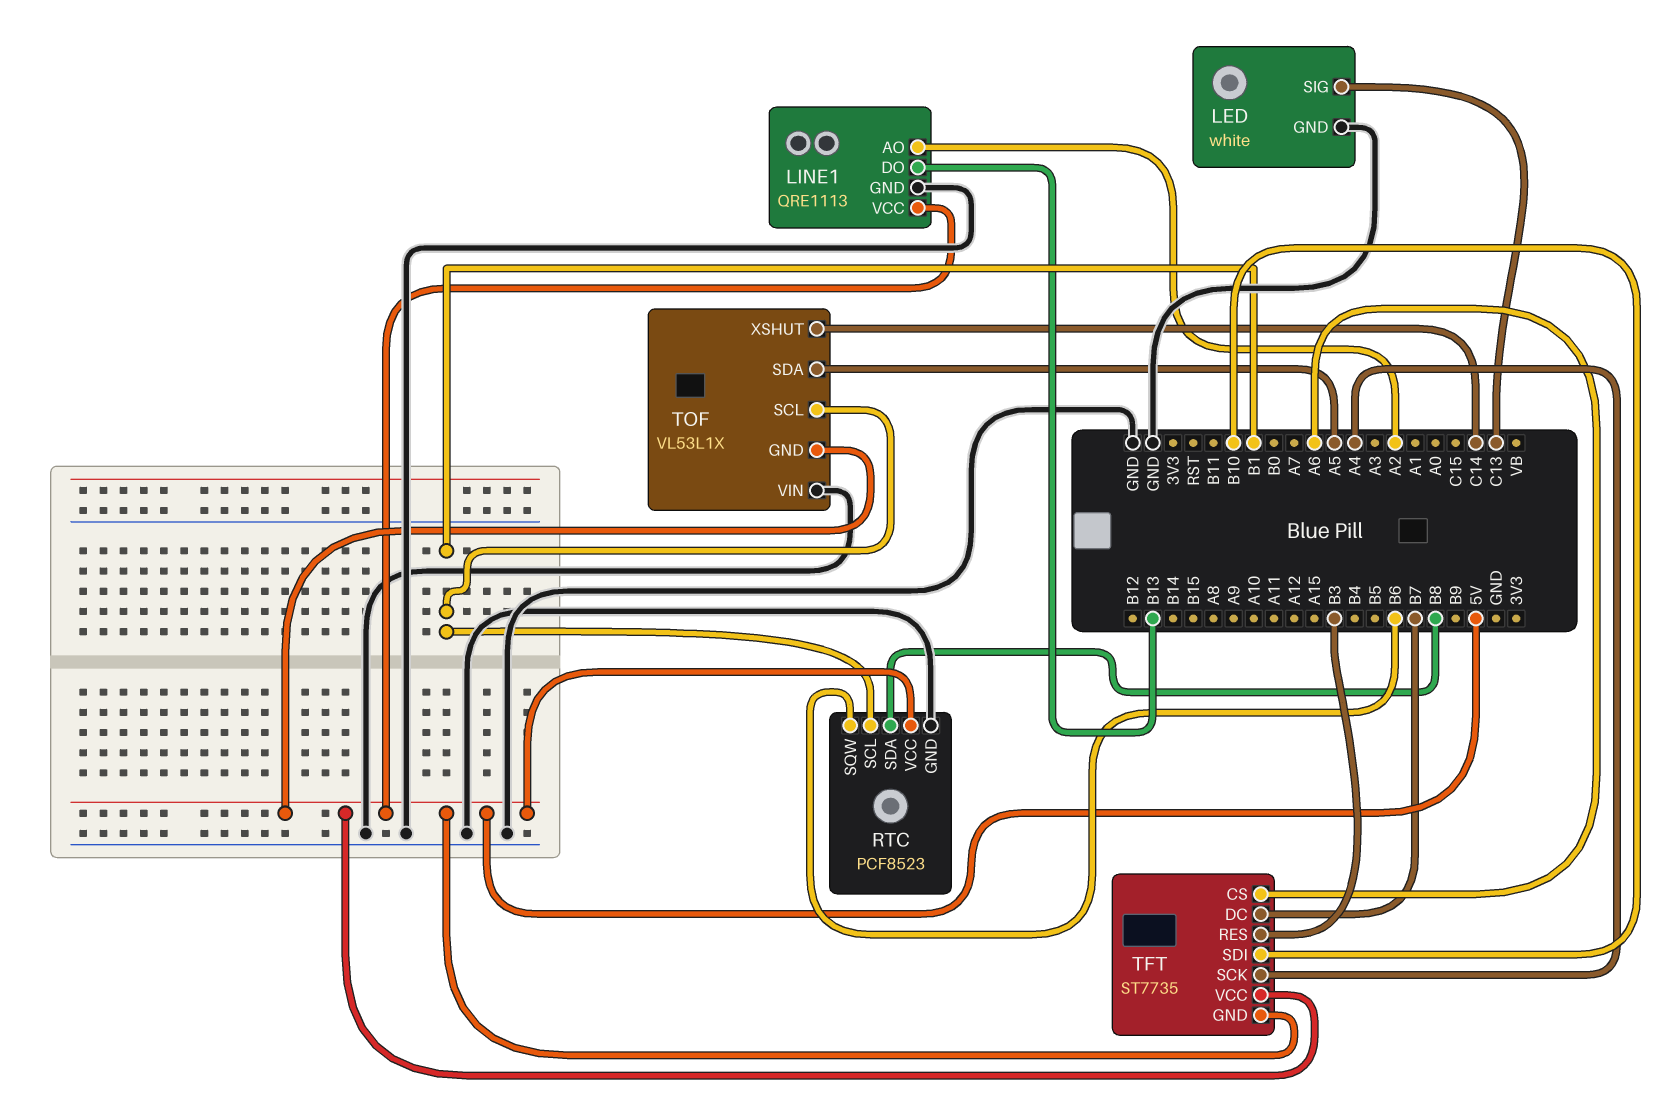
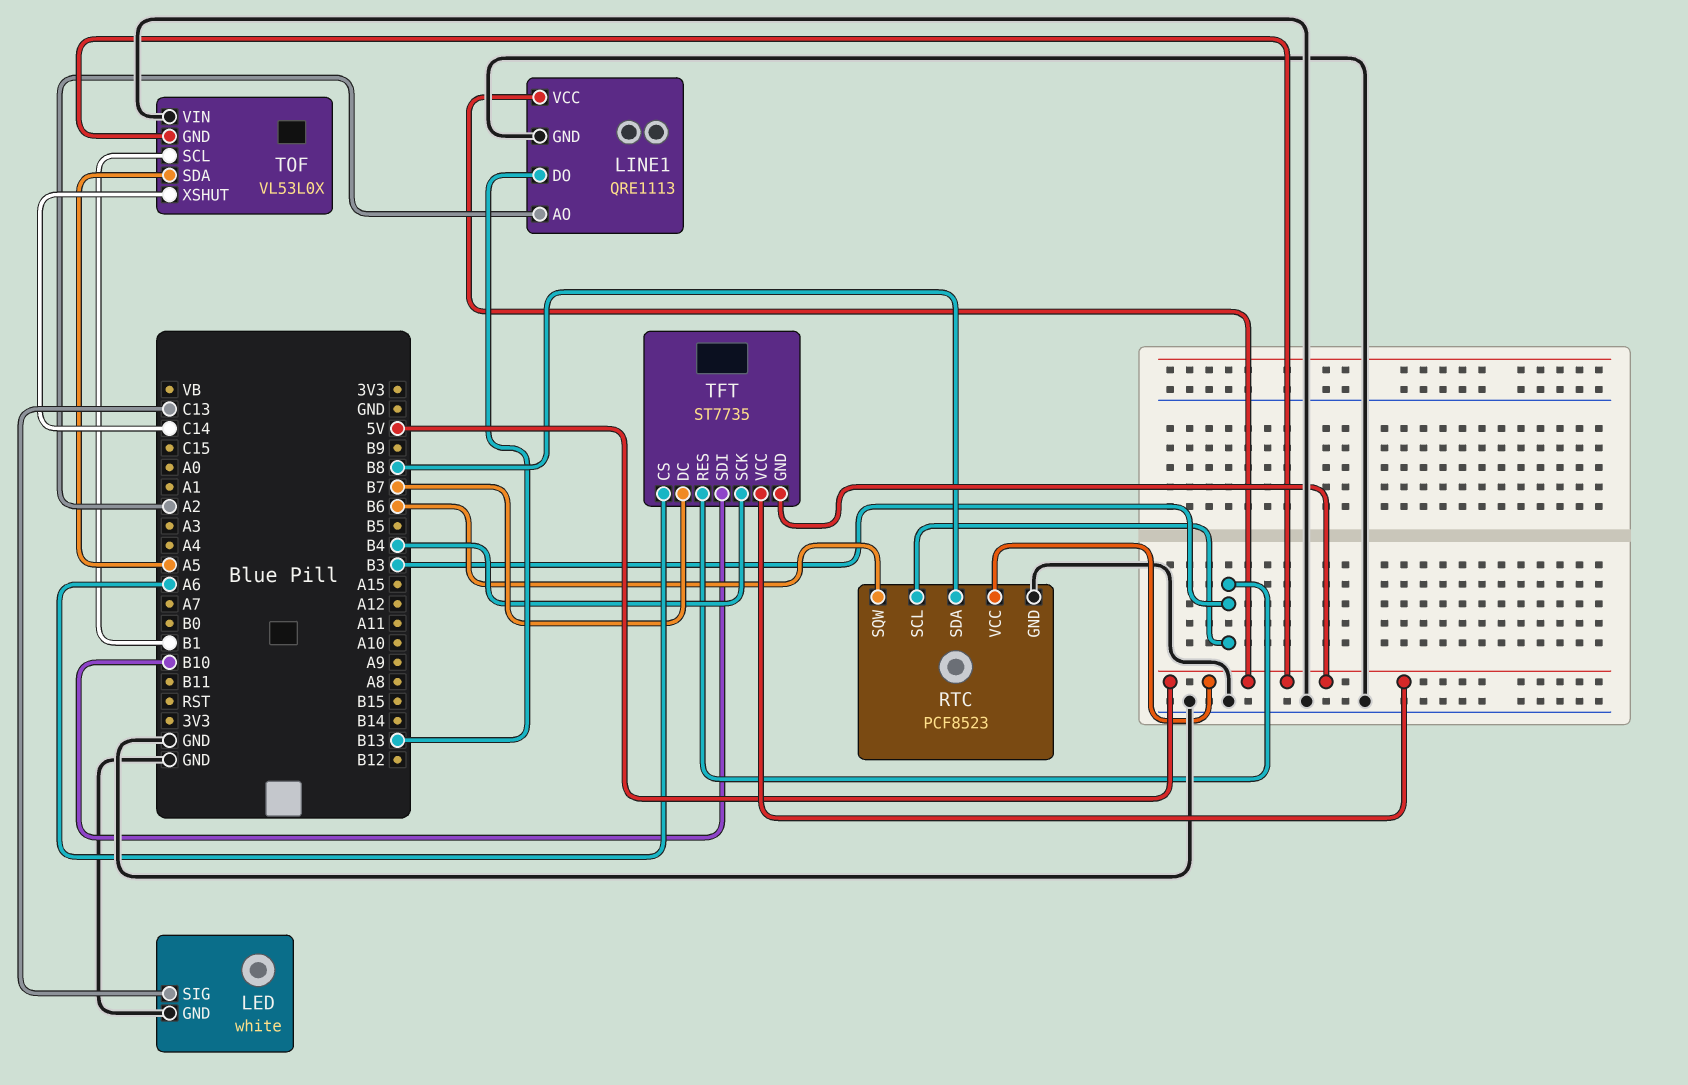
RTC pin SCL: B1 -> B3
TFT pin SCK: A4 -> B4
TOF: VL53L1X -> VL53L0X

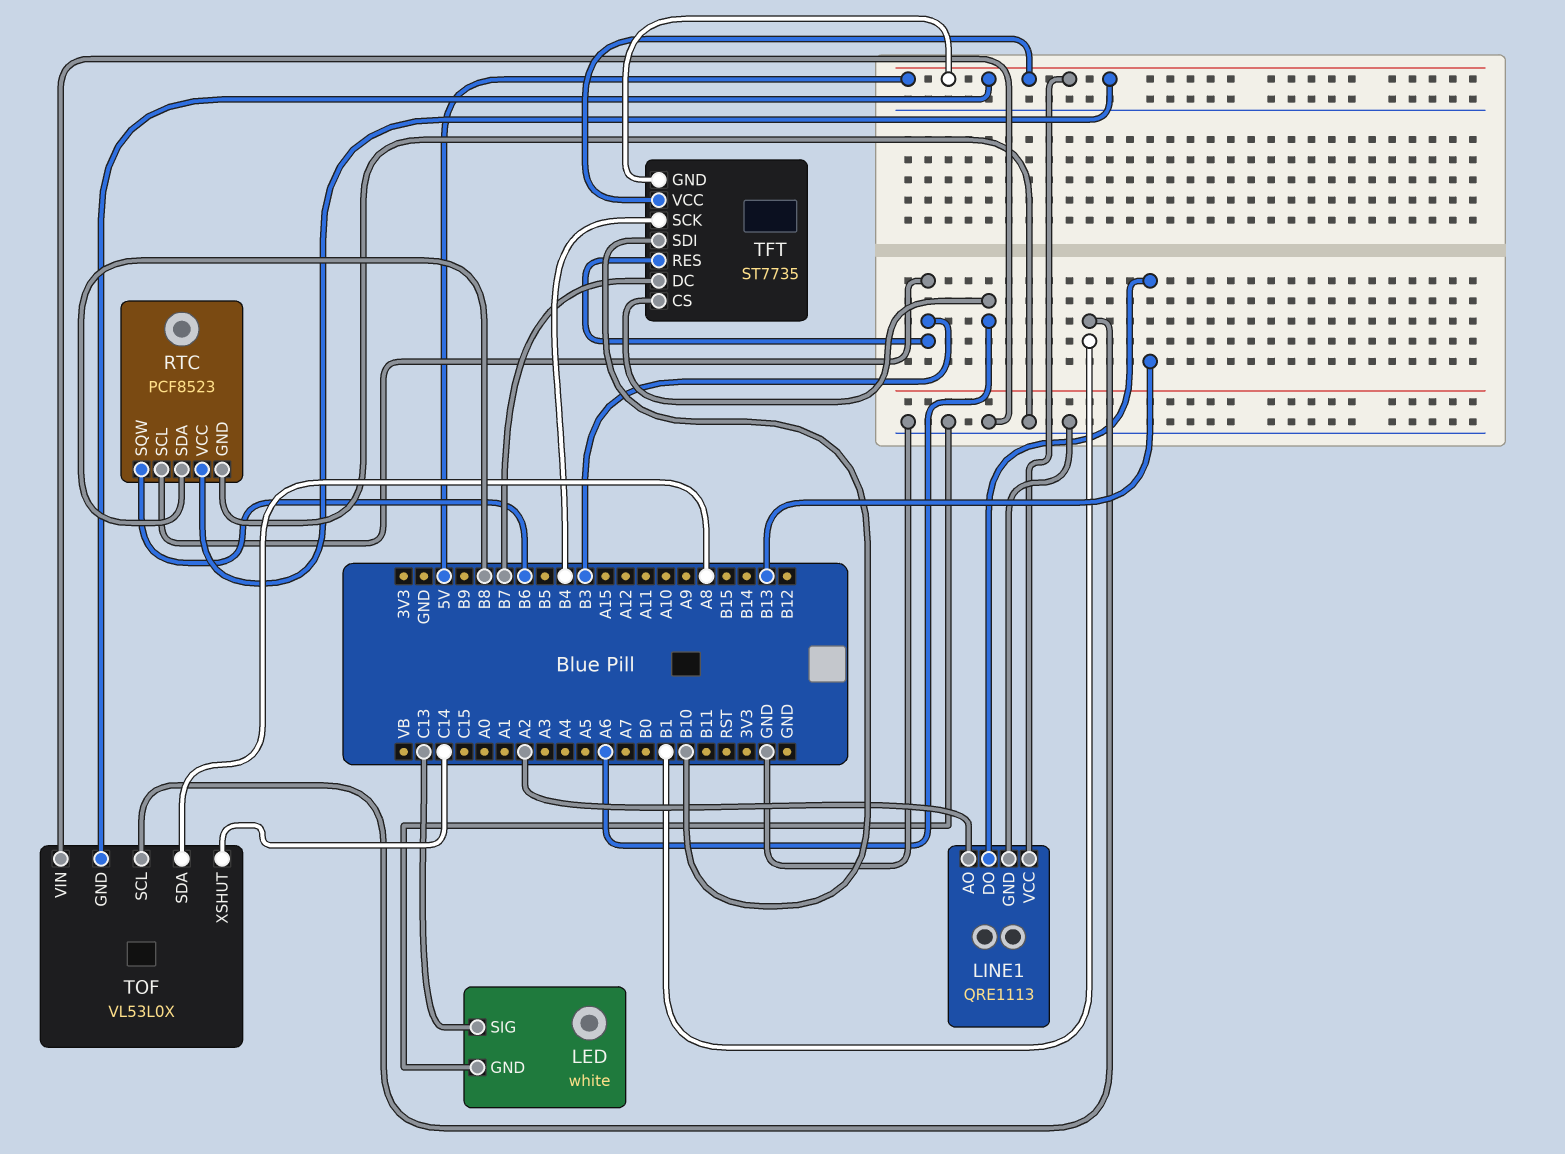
TOF pin SDA: A5 -> A8

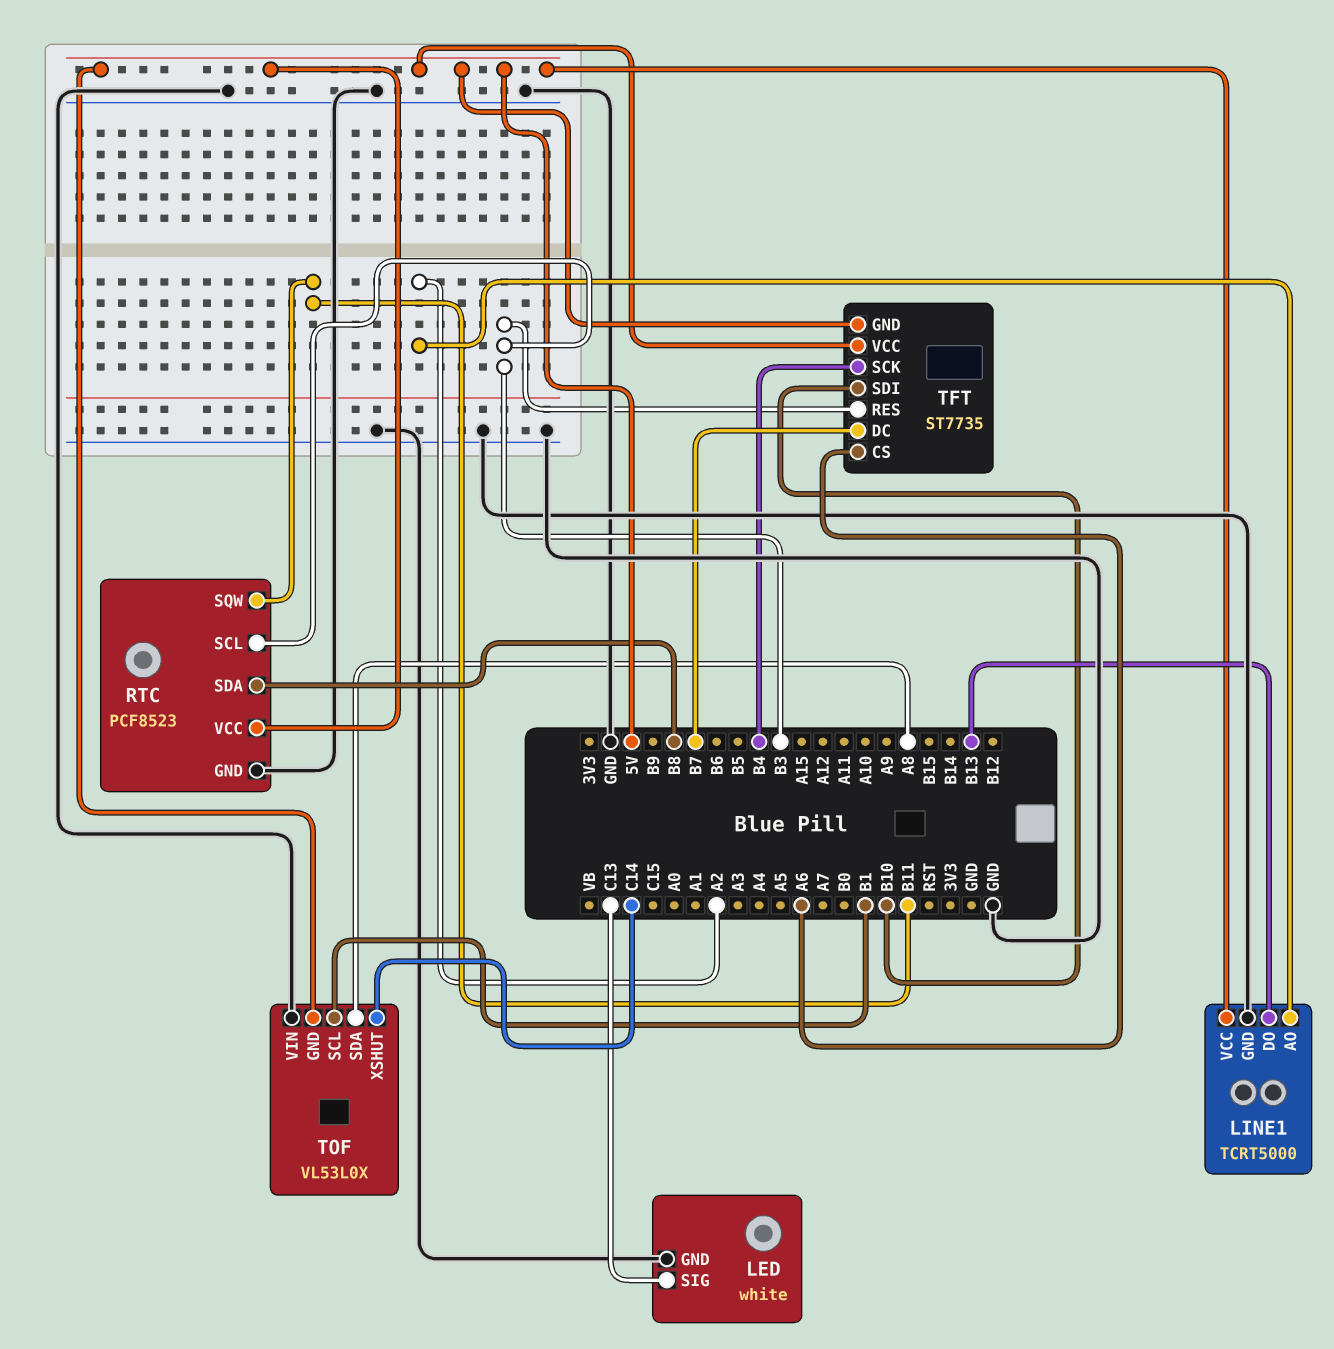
LINE1: QRE1113 -> TCRT5000
RTC pin SQW: B6 -> B11

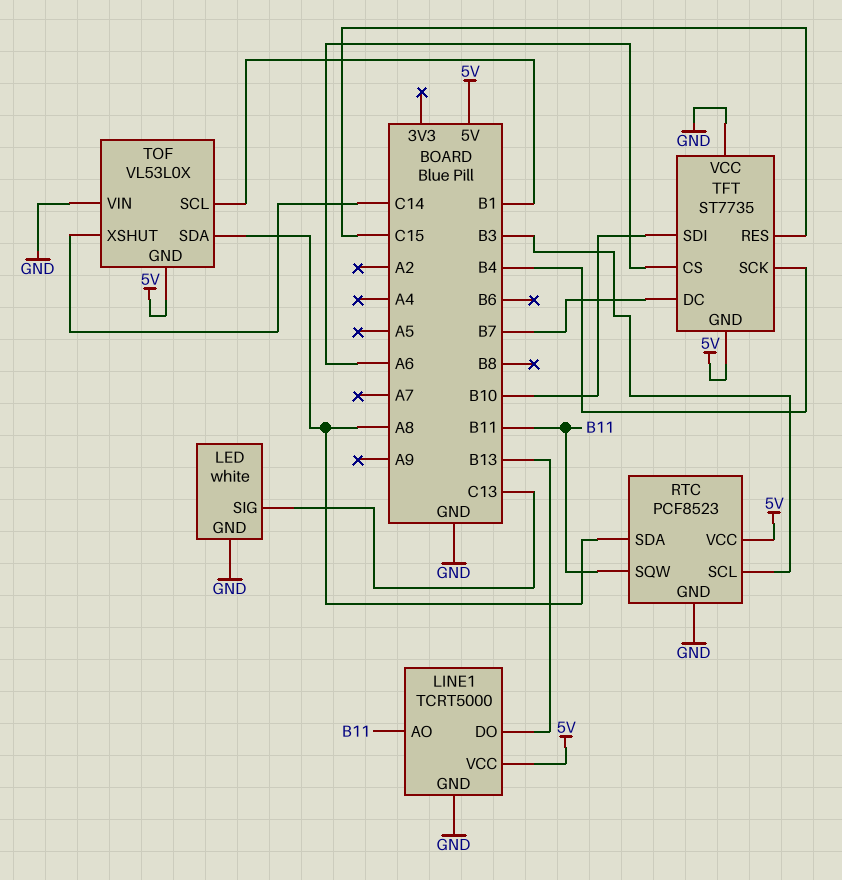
LINE1 pin AO: A2 -> B11
RTC pin SDA: B8 -> A8
TFT pin RES: B3 -> C15
TFT pin VCC: 5V -> GND

